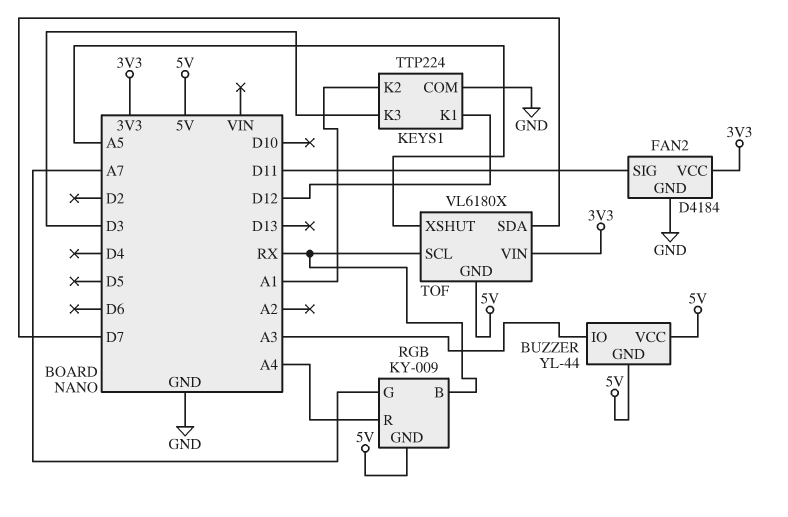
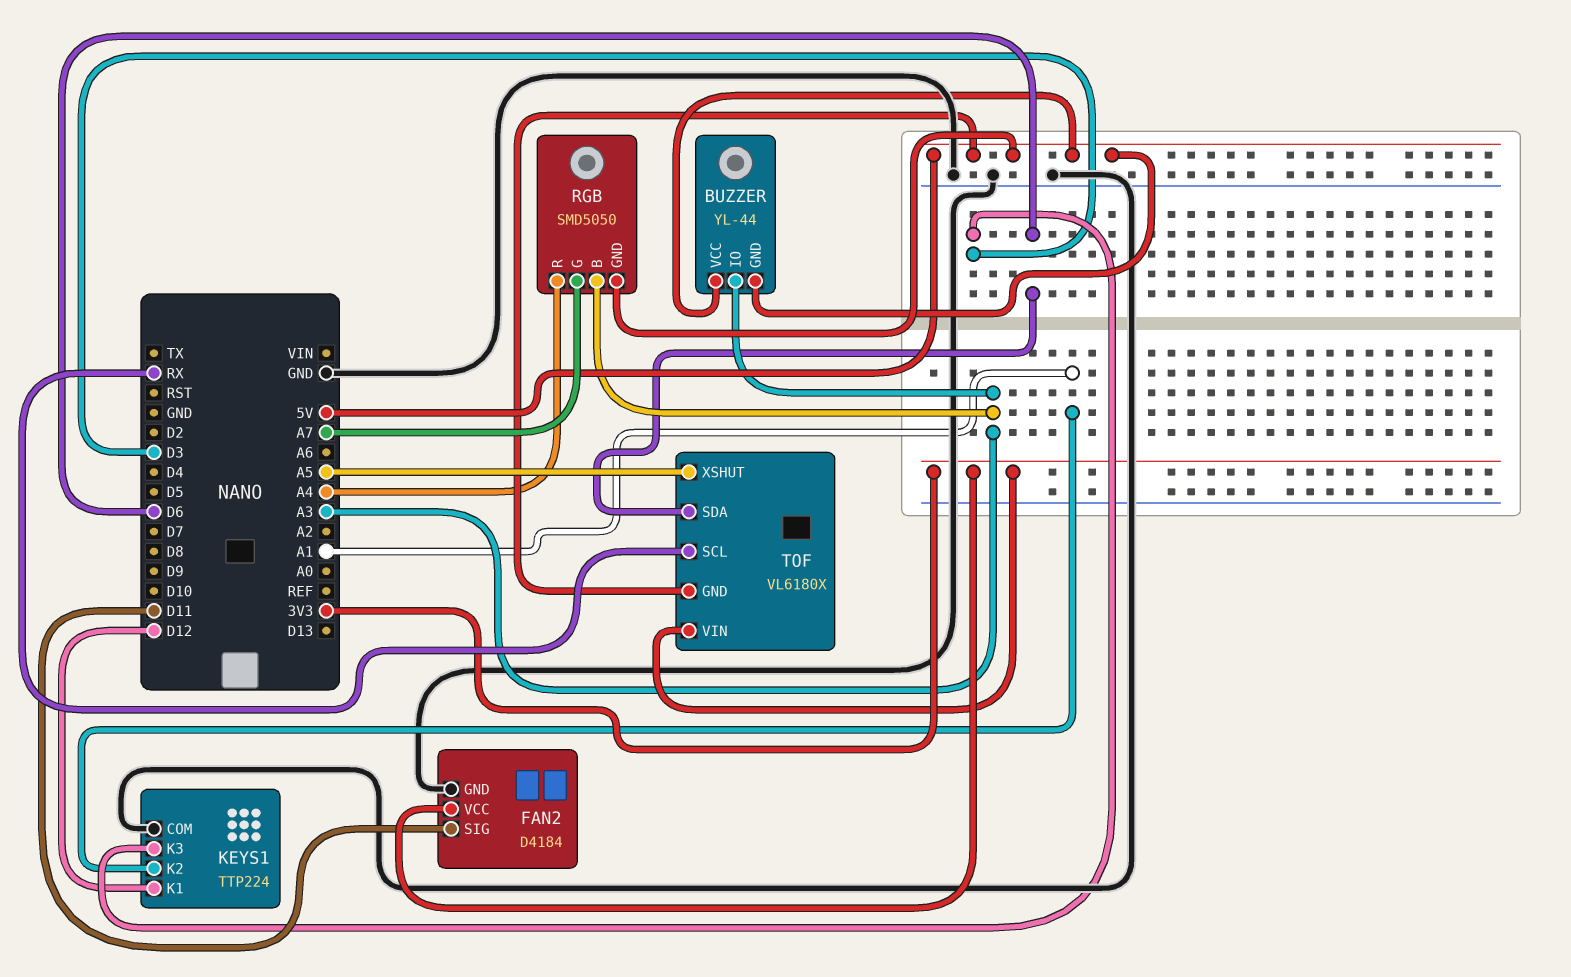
RGB: KY-009 -> SMD5050
RGB pin B: RX -> A3
TOF pin SDA: D7 -> D6

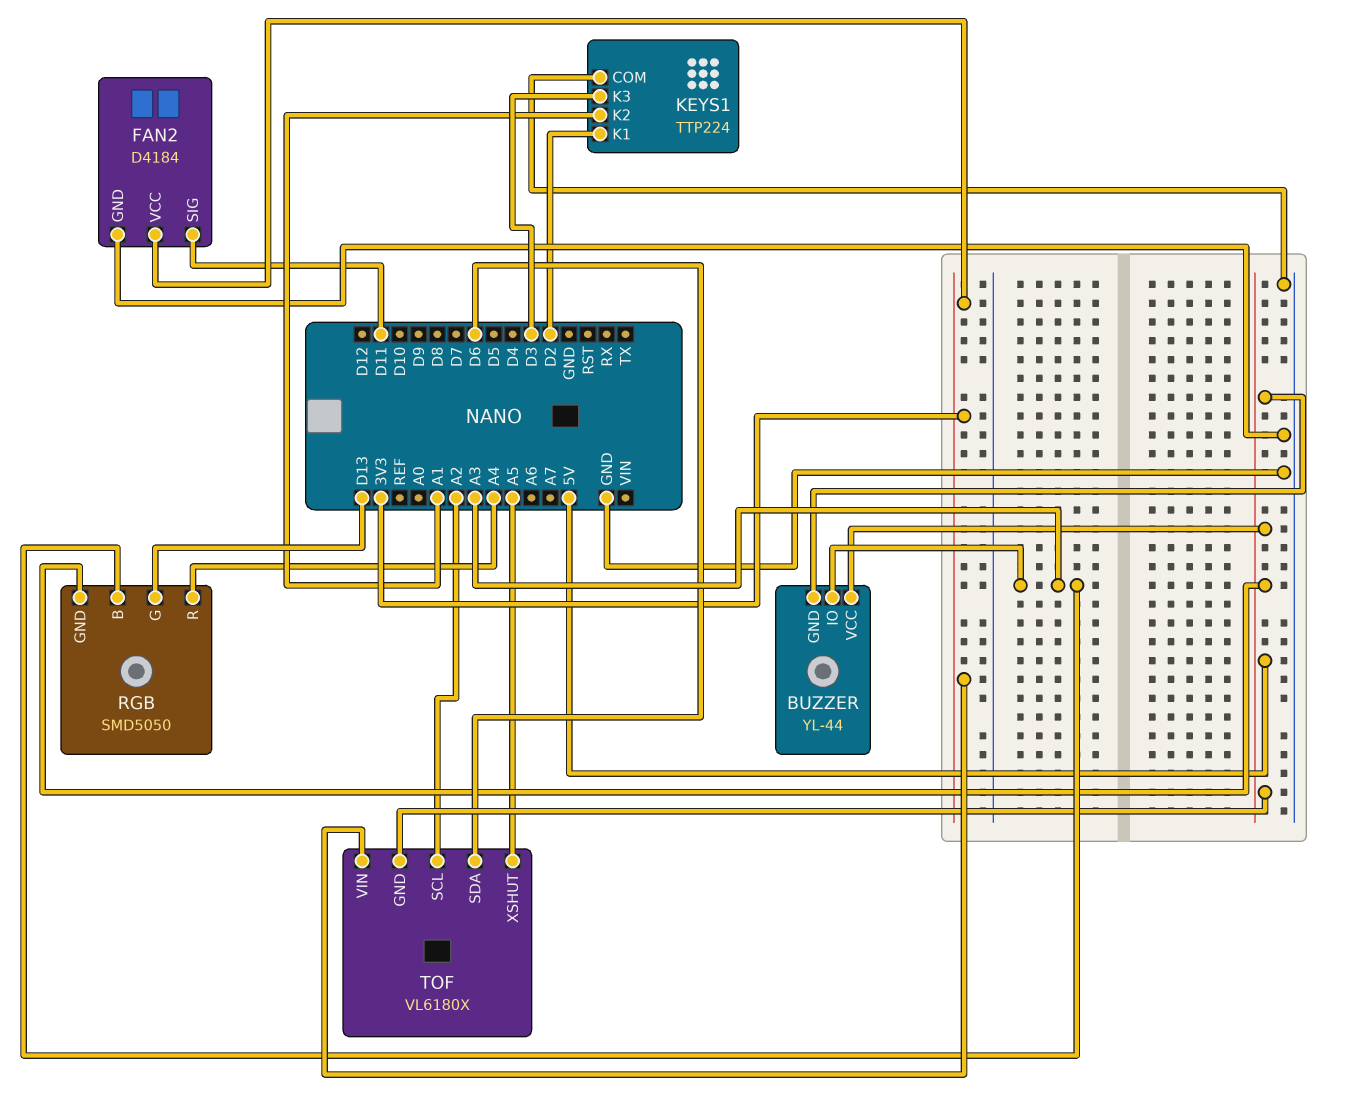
KEYS1 pin K1: D12 -> D2
RGB pin G: A7 -> D13
TOF pin SCL: RX -> A2

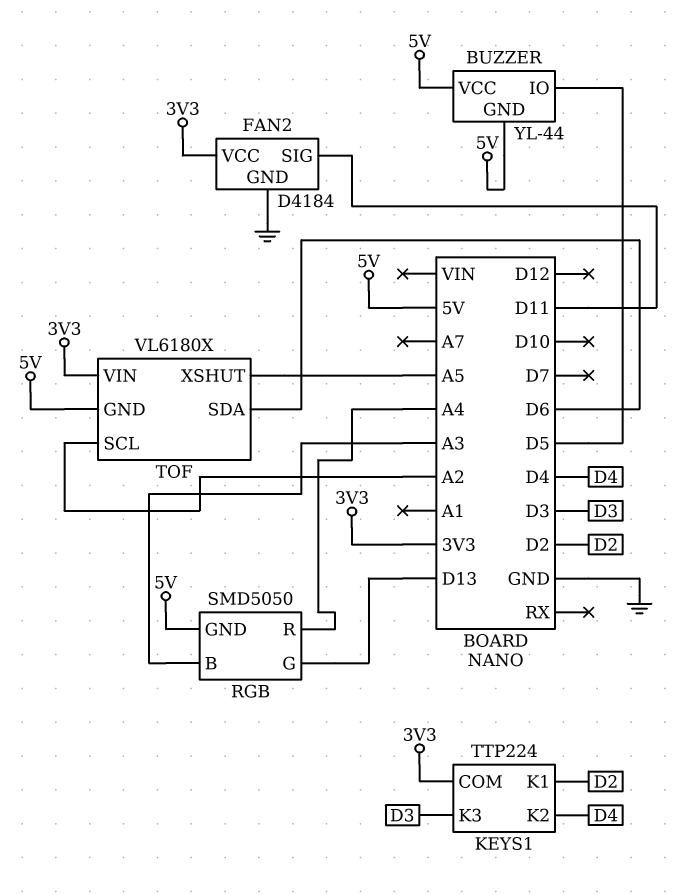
BUZZER pin IO: A3 -> D5
KEYS1 pin COM: GND -> 3V3
KEYS1 pin K2: A1 -> D4

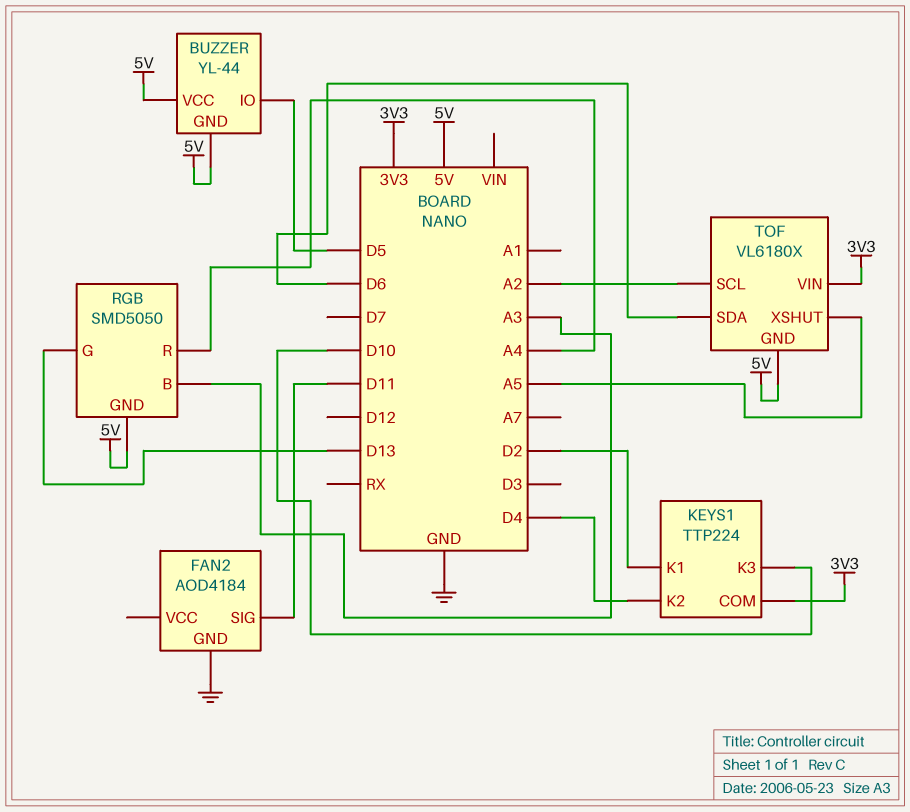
FAN2: D4184 -> AOD4184
FAN2 pin VCC: 3V3 -> none
KEYS1 pin K3: D3 -> D10

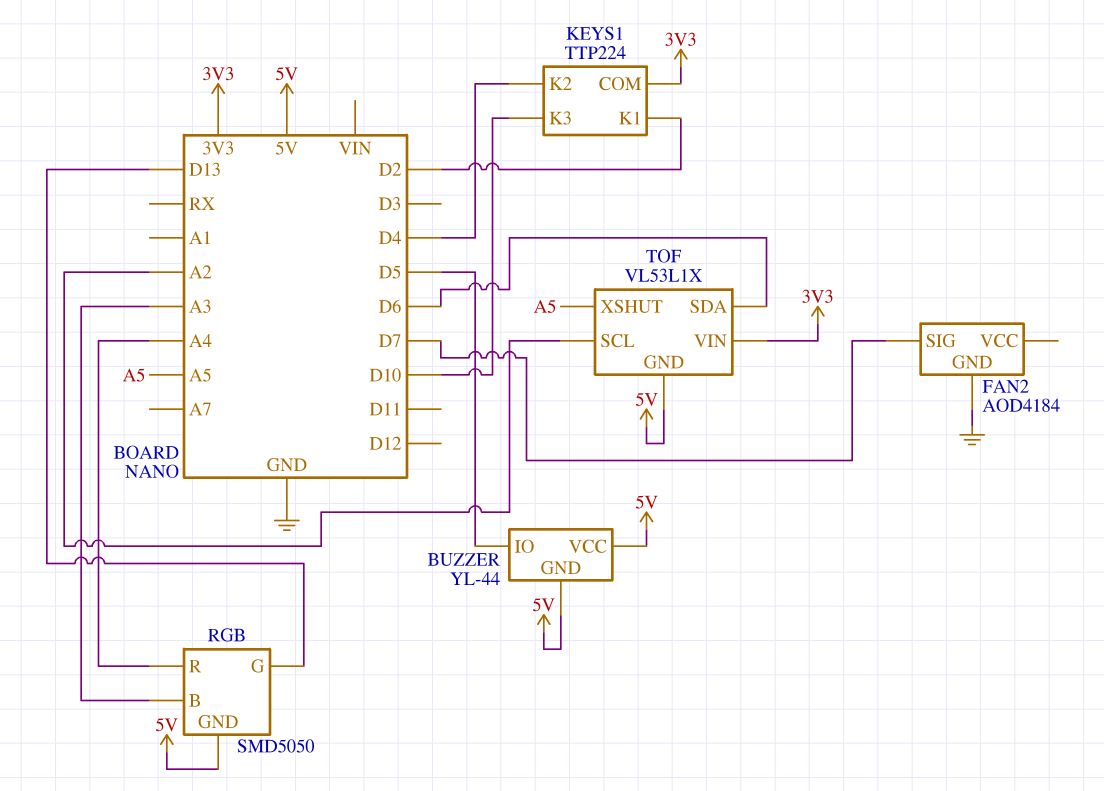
FAN2 pin SIG: D11 -> D7
TOF: VL6180X -> VL53L1X

